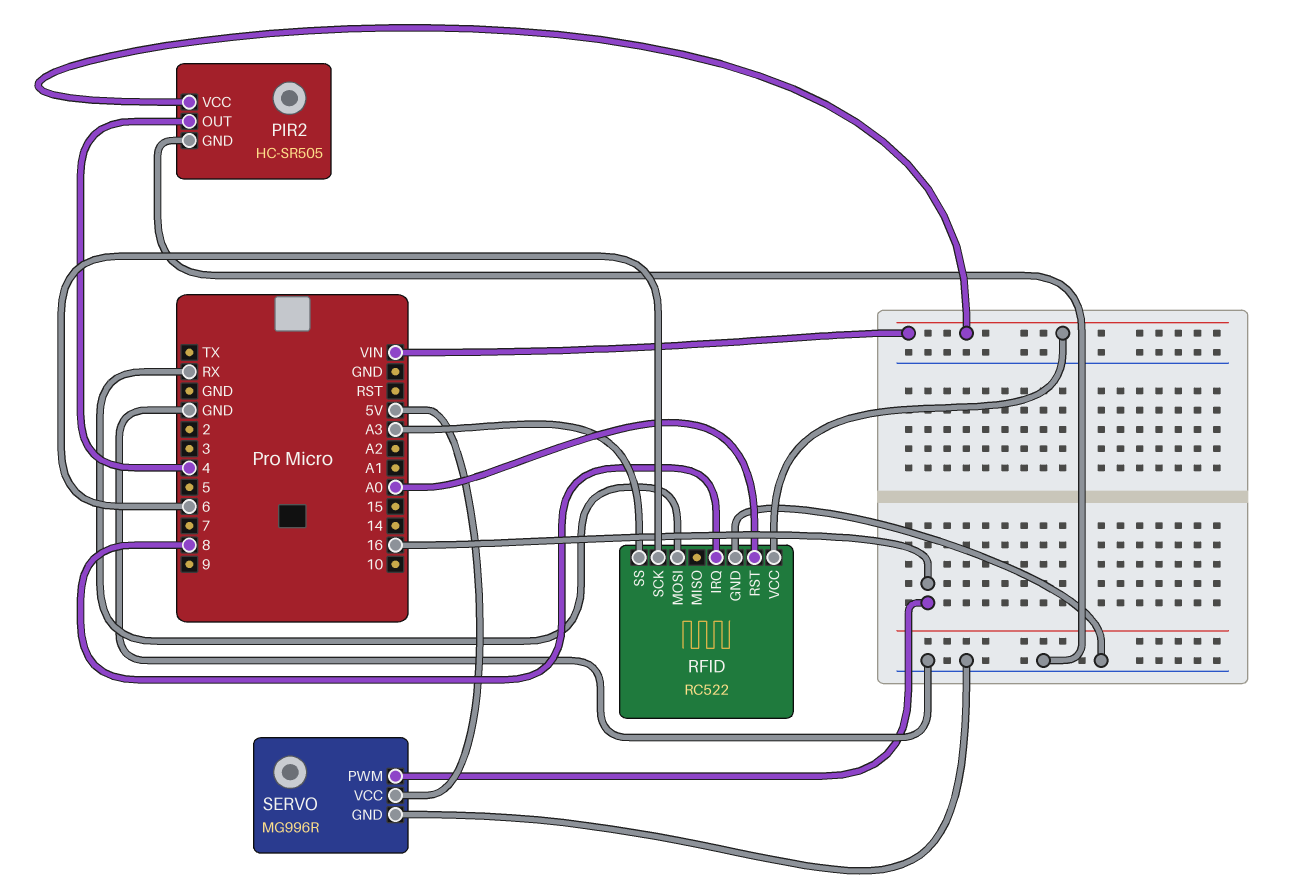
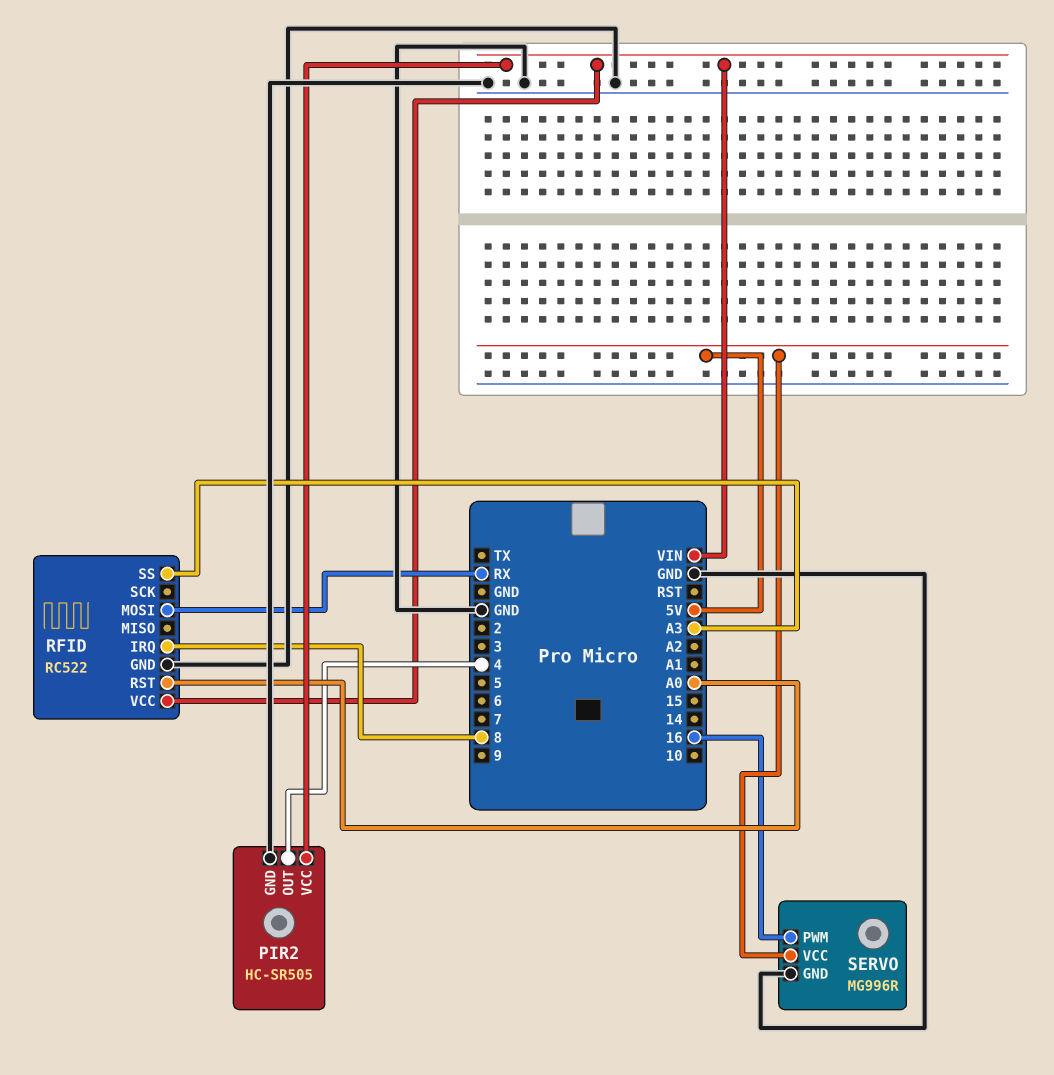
RFID pin SCK: 6 -> none

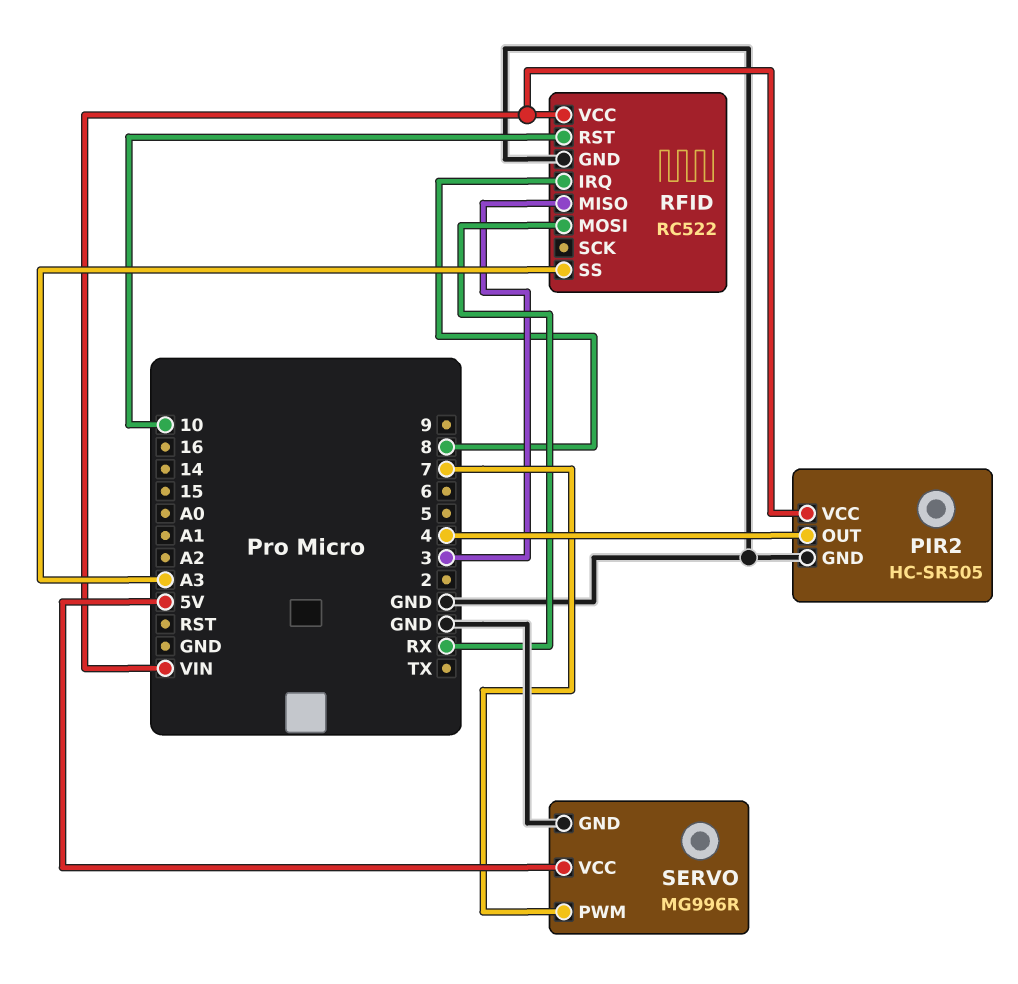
RFID pin MISO: none -> 3
RFID pin RST: A0 -> 10
SERVO pin PWM: 16 -> 7

